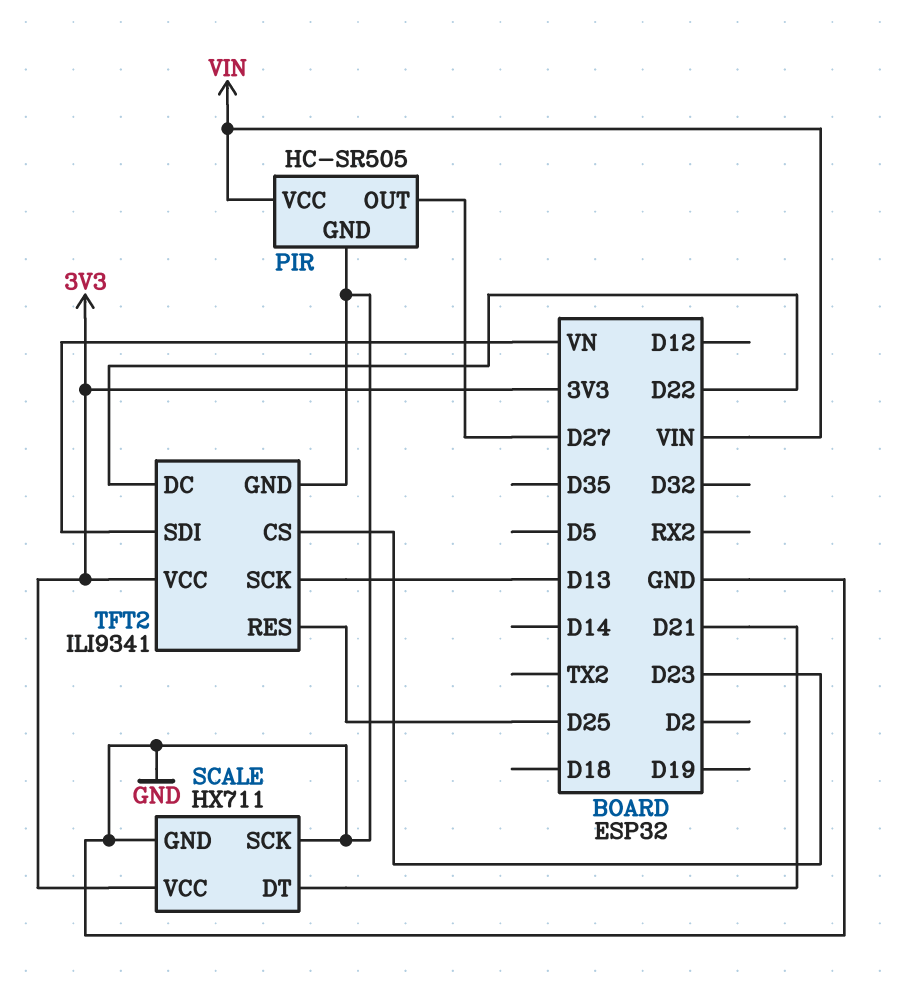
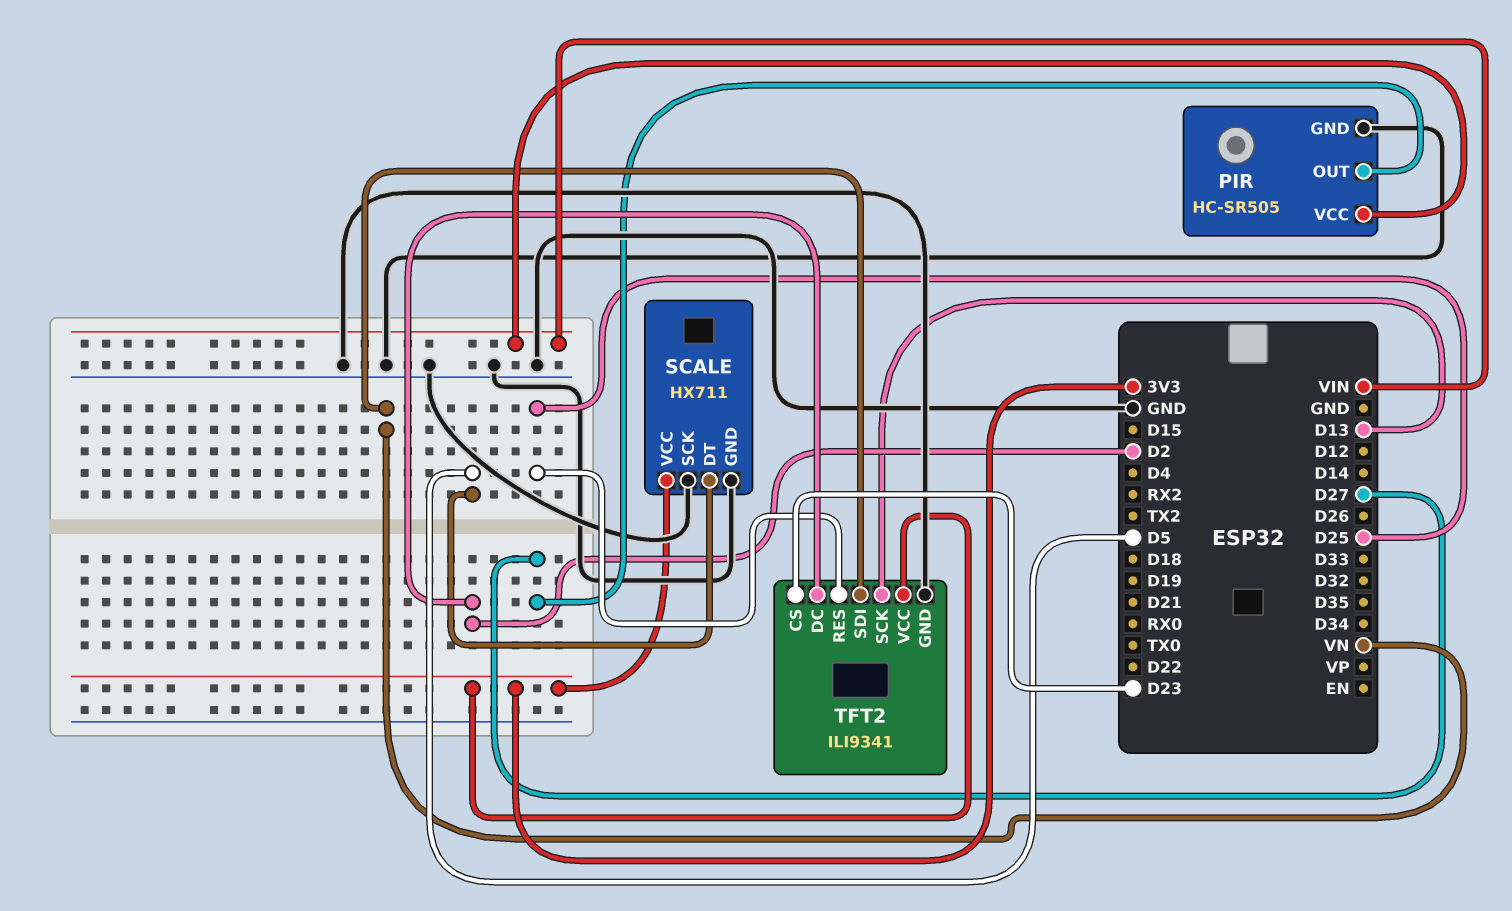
SCALE pin DT: D21 -> D5
TFT2 pin DC: D22 -> D2

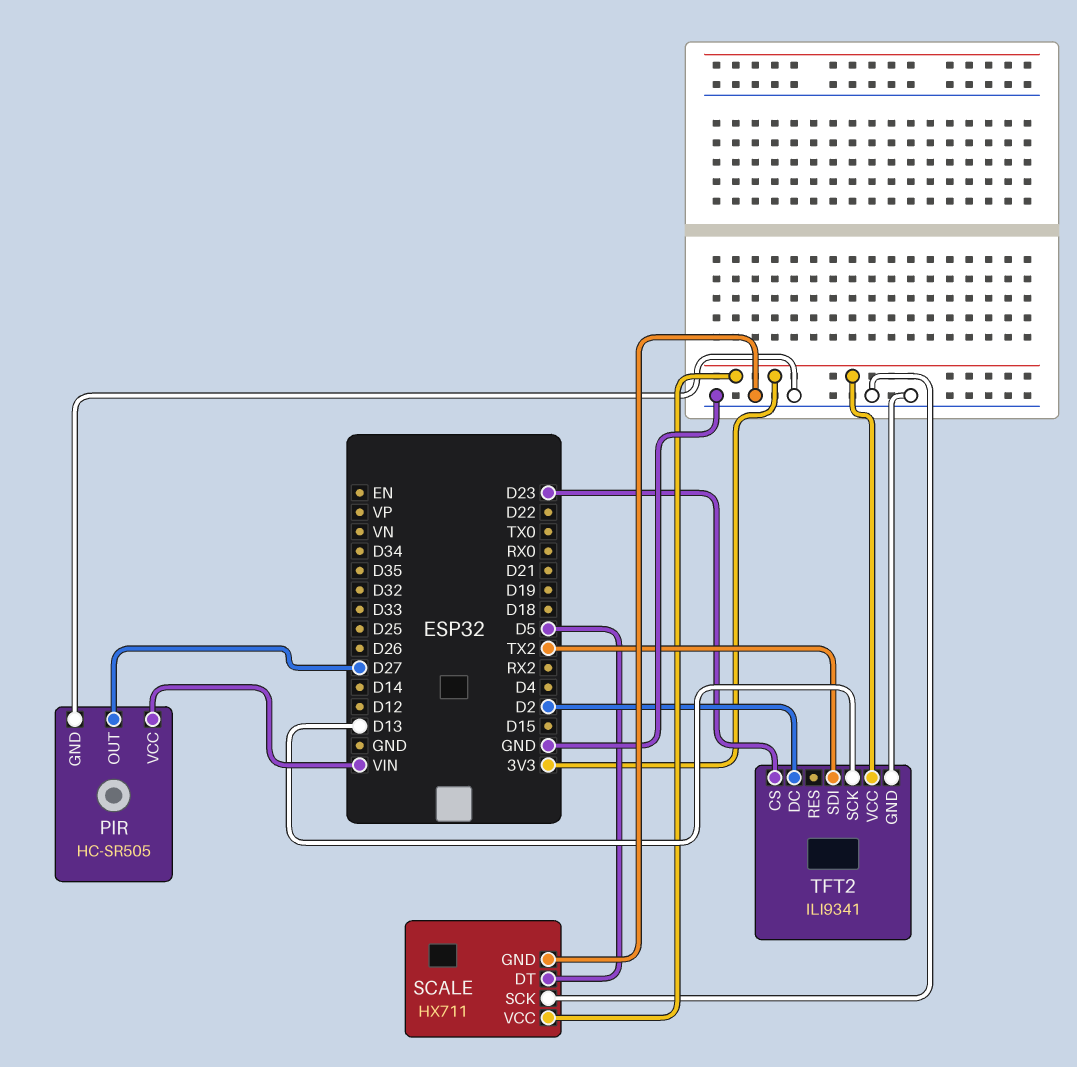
TFT2 pin RES: D25 -> none
TFT2 pin SDI: VN -> TX2

